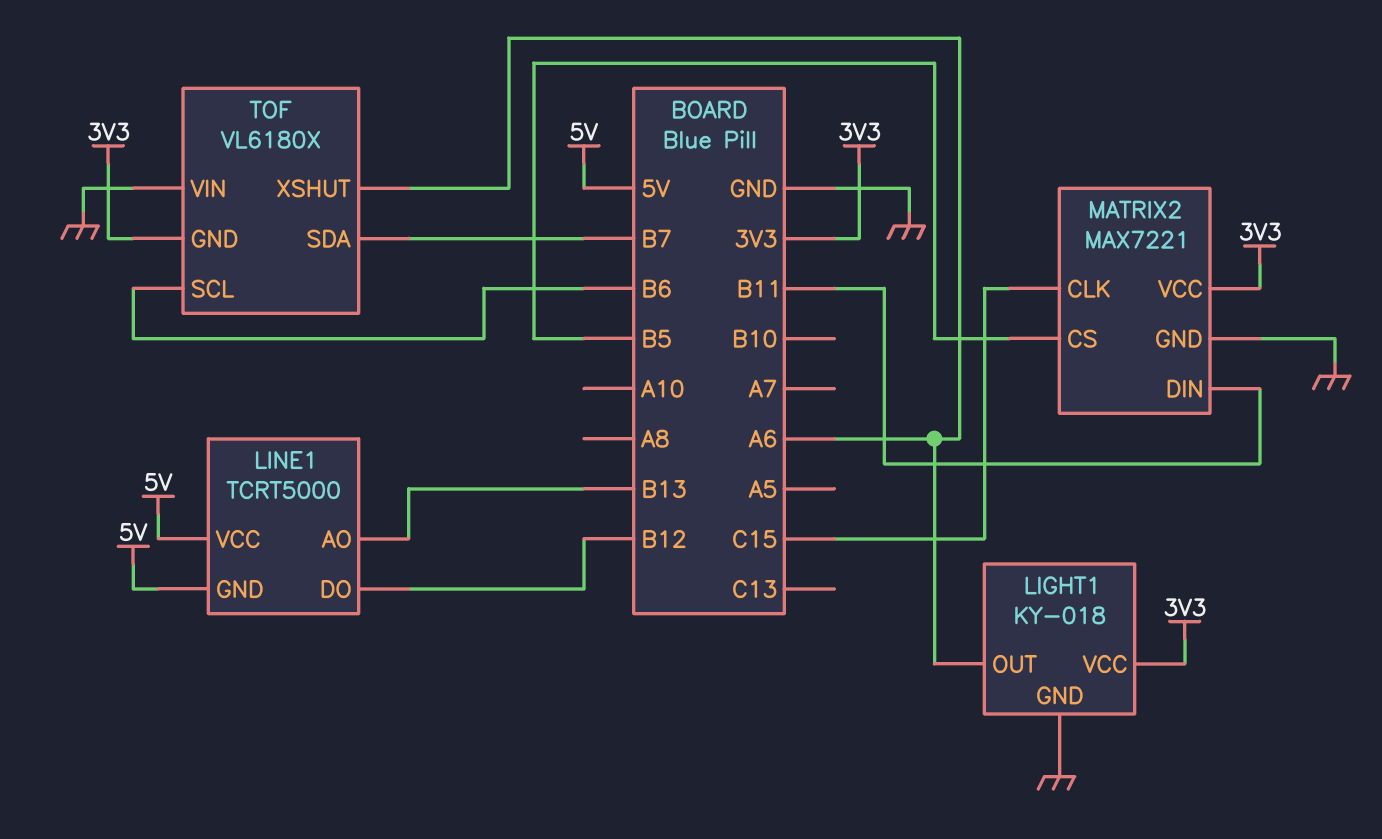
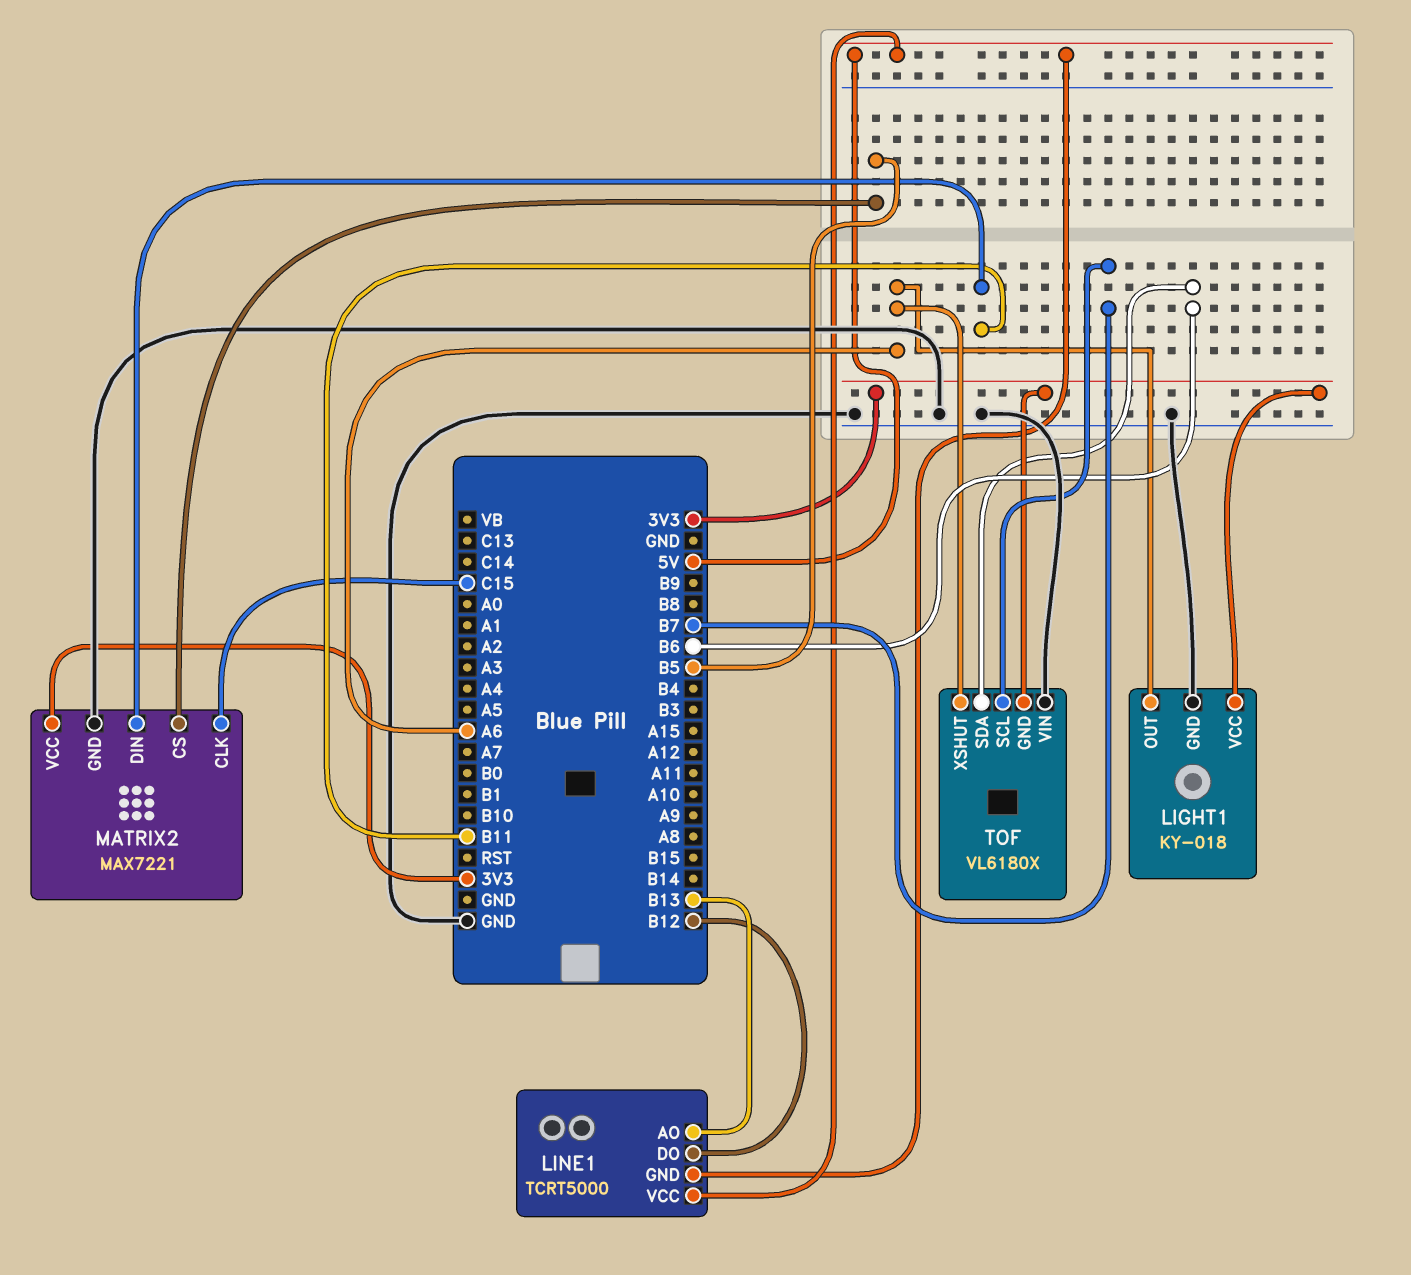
TOF pin SCL: B6 -> B7
TOF pin SDA: B7 -> B6

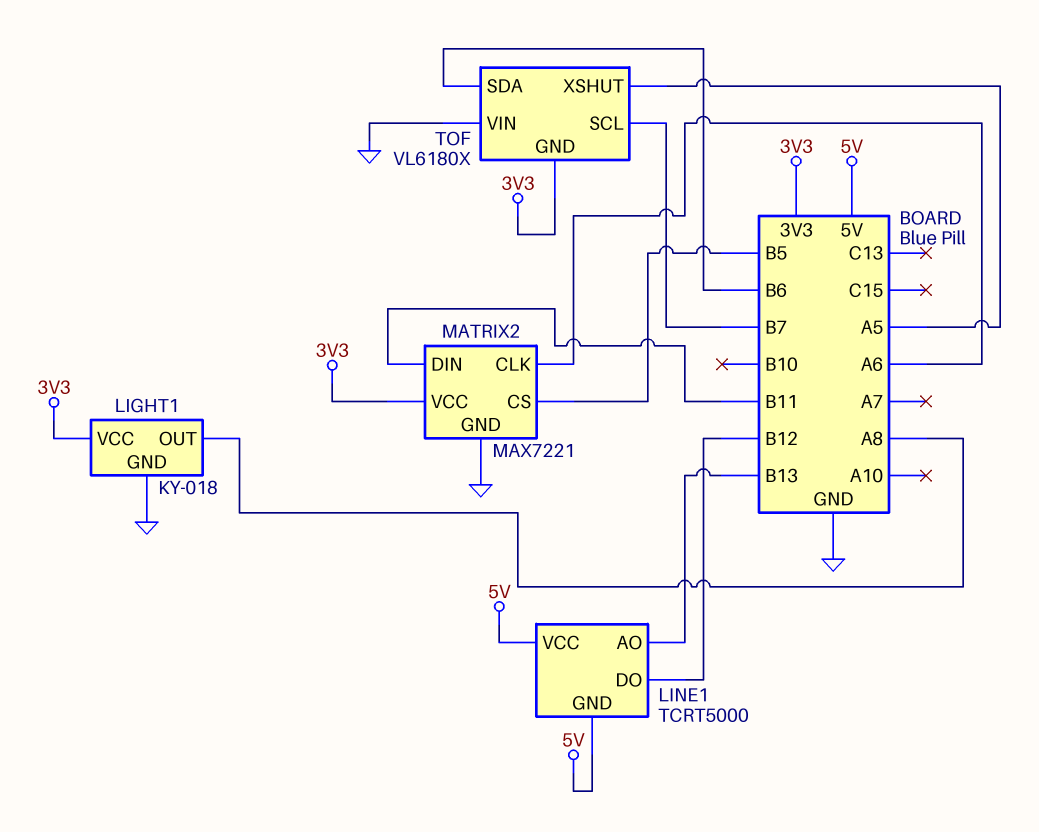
LIGHT1 pin OUT: A6 -> A8
MATRIX2 pin CLK: C15 -> A6
TOF pin XSHUT: A6 -> A5

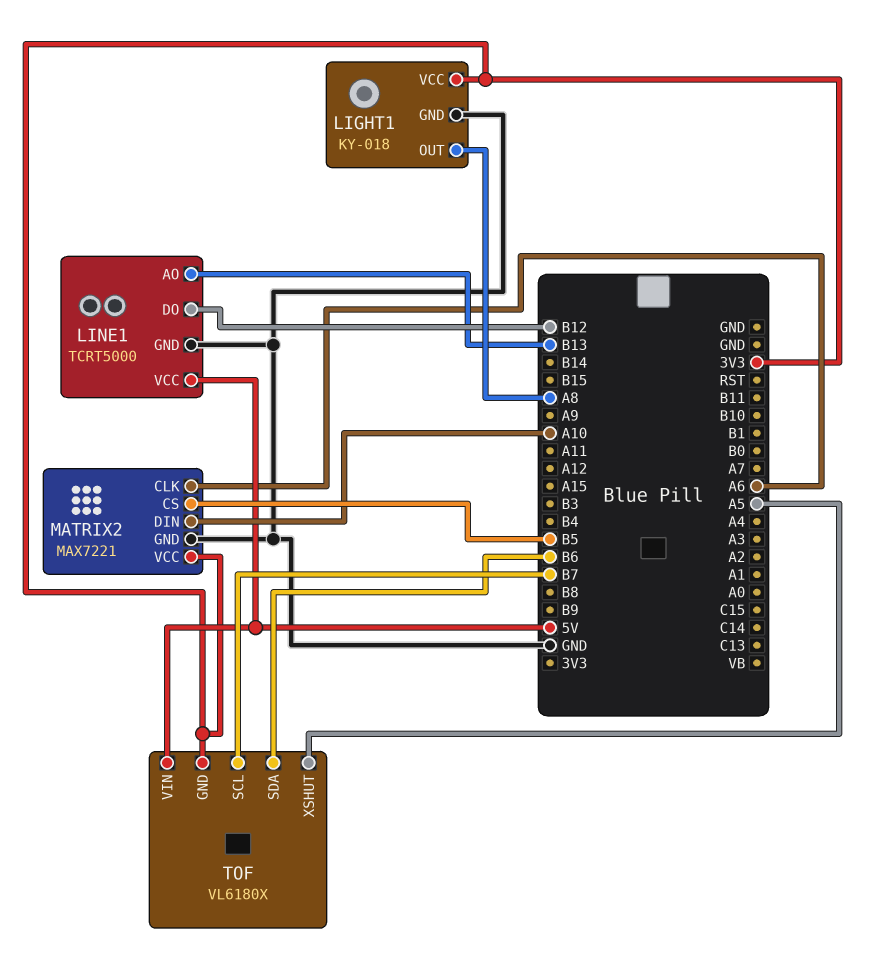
LINE1 pin GND: 5V -> GND
MATRIX2 pin DIN: B11 -> A10
TOF pin VIN: GND -> 5V

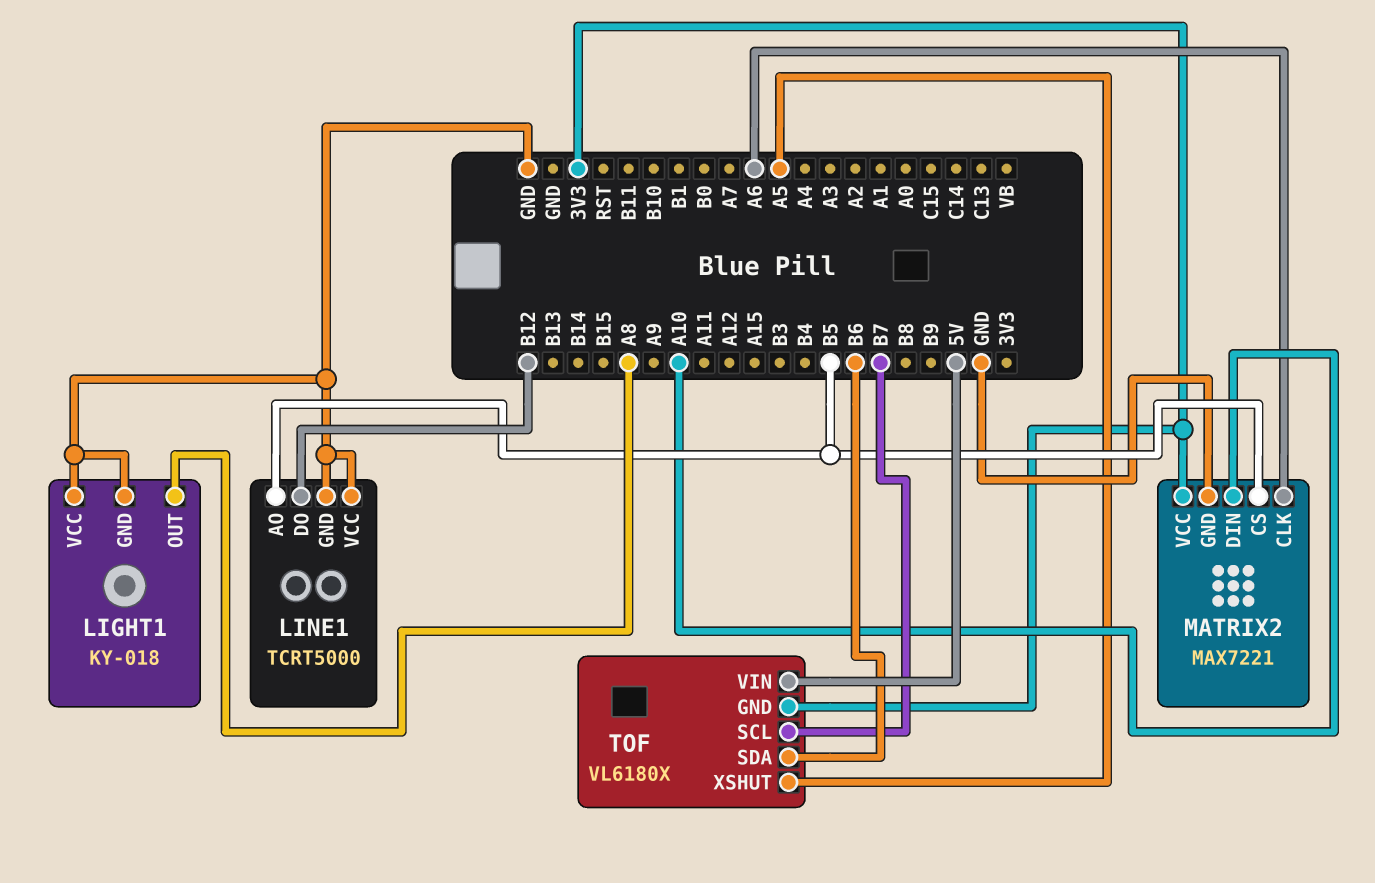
LIGHT1 pin VCC: 3V3 -> GND
LINE1 pin AO: B13 -> B5
LINE1 pin VCC: 5V -> GND

